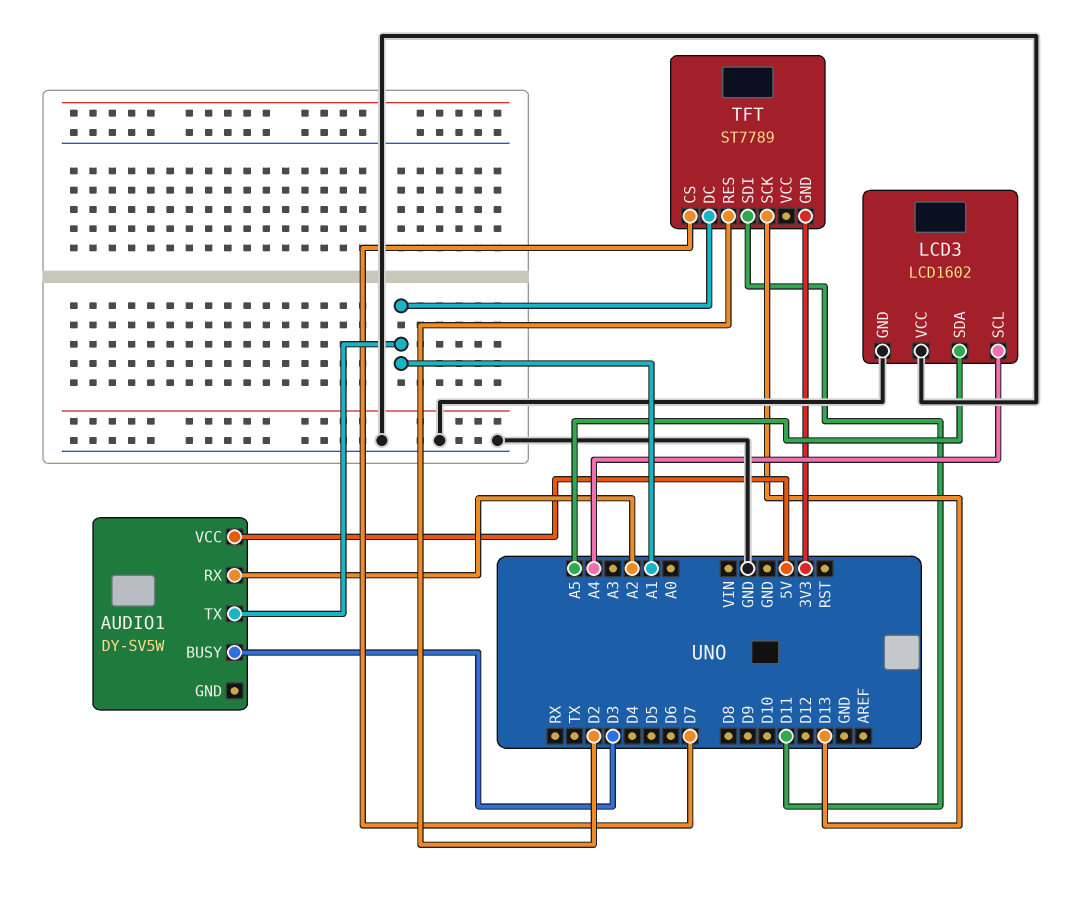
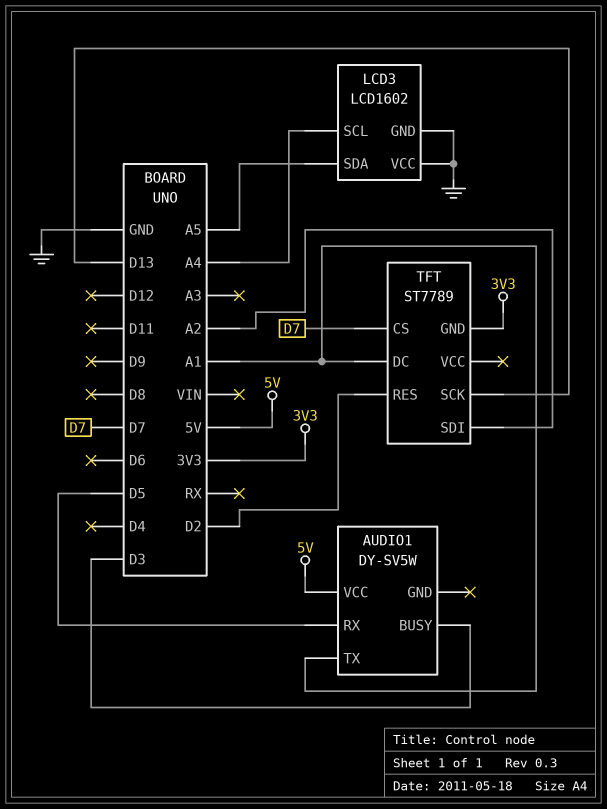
AUDIO1 pin RX: A2 -> D5
TFT pin SDI: D11 -> A2

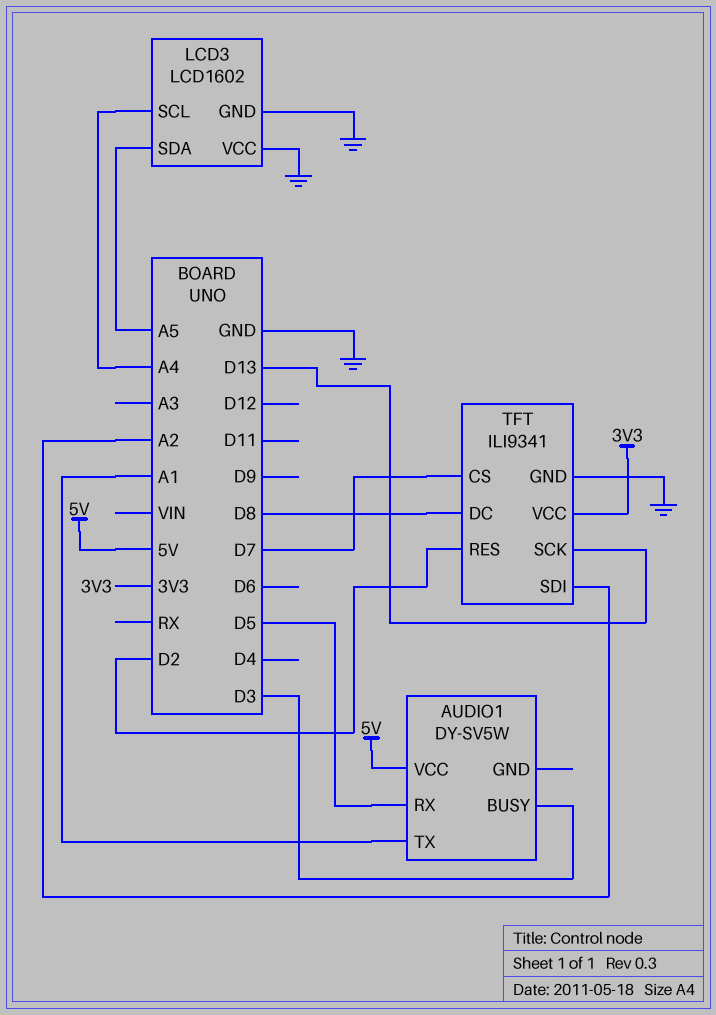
TFT: ST7789 -> ILI9341
TFT pin DC: A1 -> D8
TFT pin GND: 3V3 -> GND
TFT pin VCC: none -> 3V3

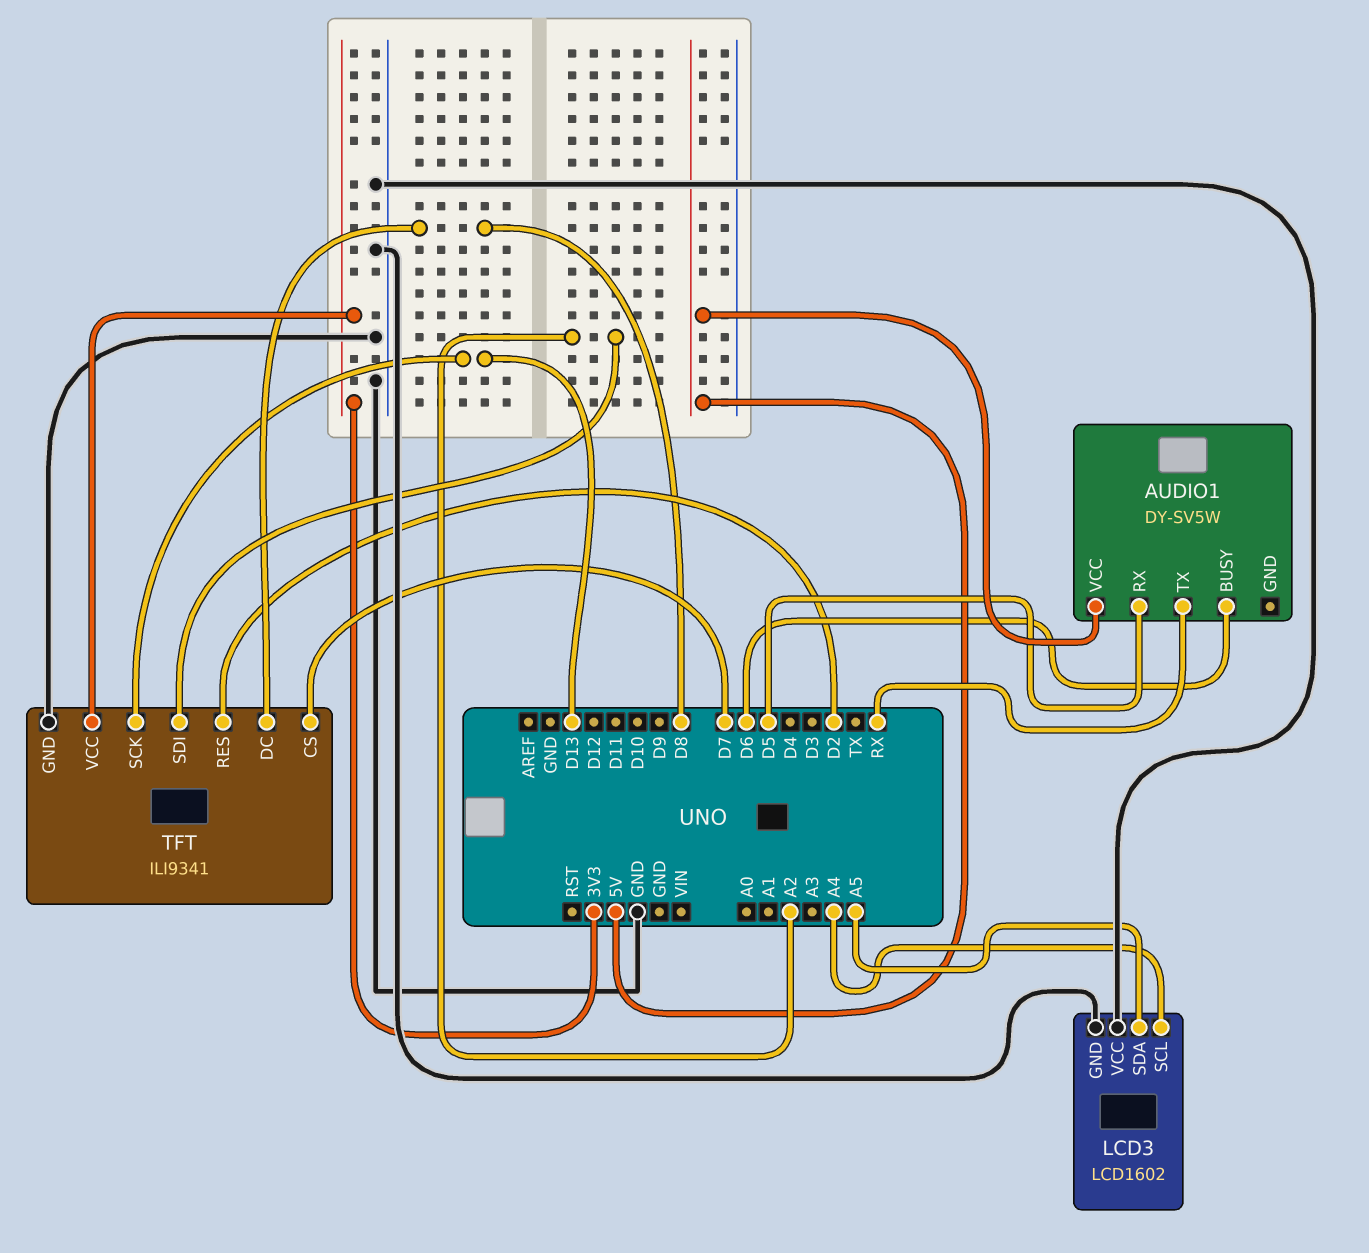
AUDIO1 pin BUSY: D3 -> D6
AUDIO1 pin TX: A1 -> RX

